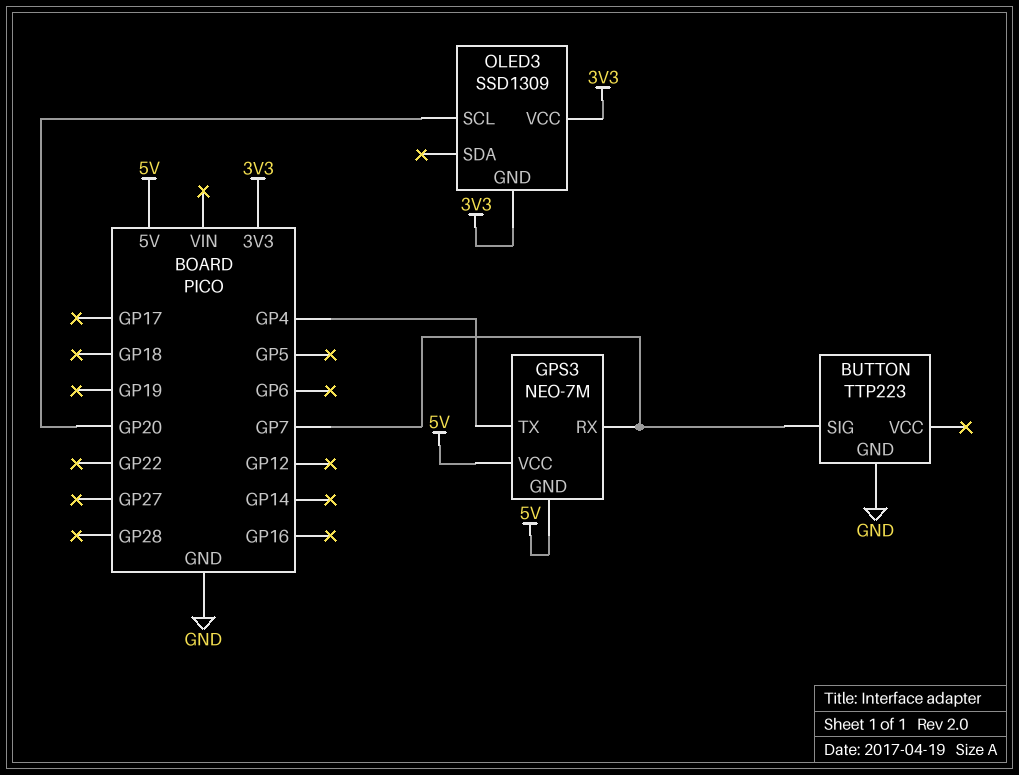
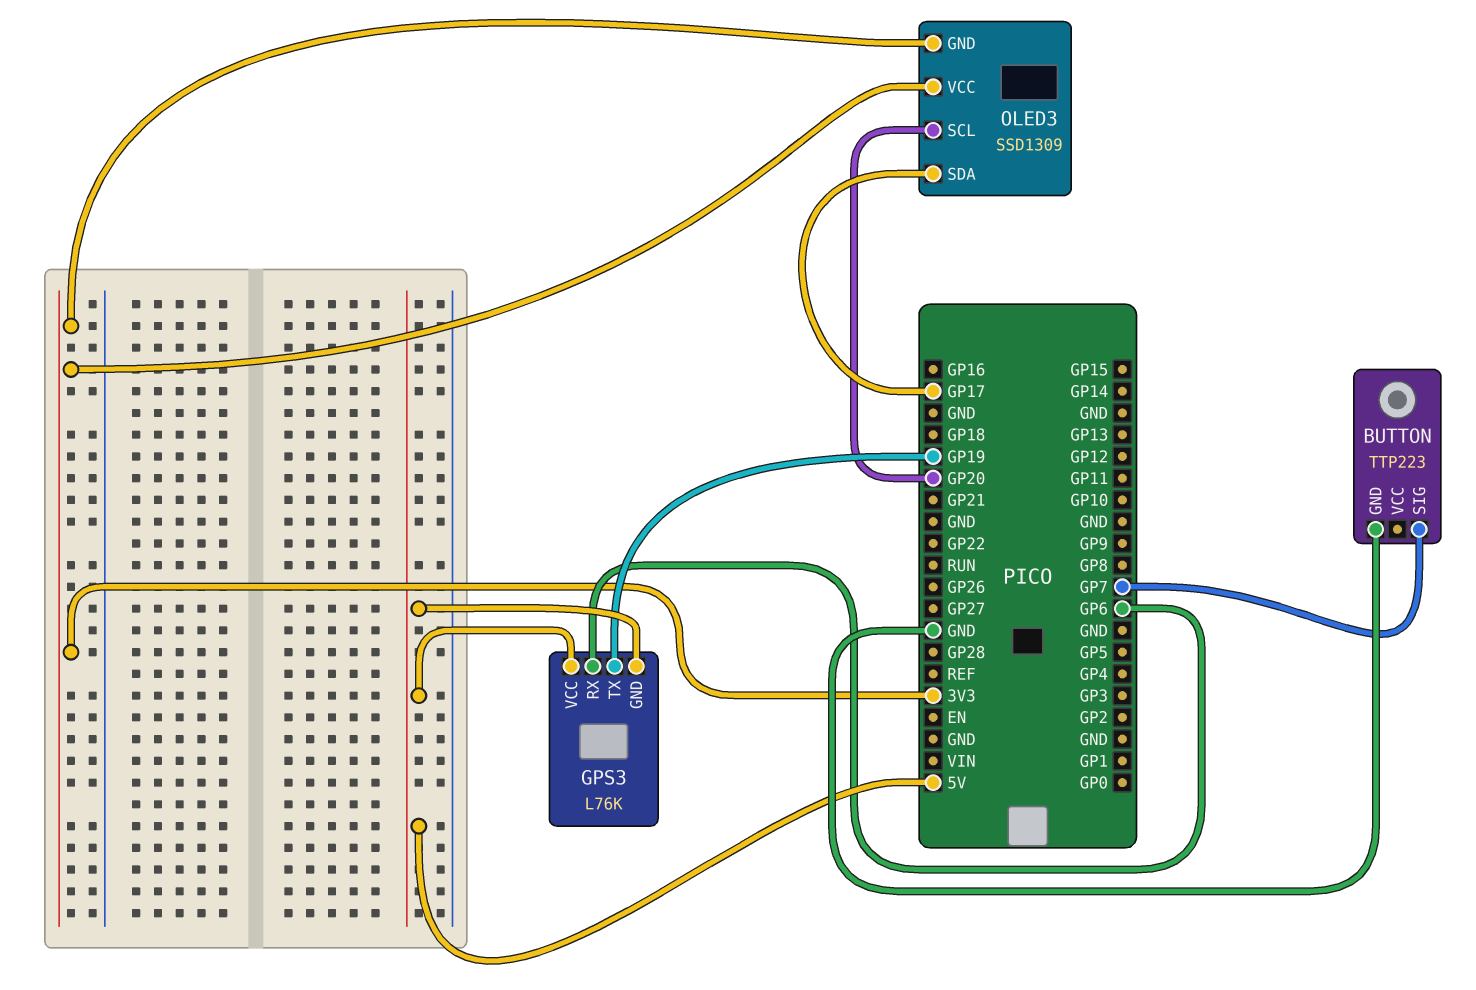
GPS3: NEO-7M -> L76K
GPS3 pin RX: GP7 -> GP6
GPS3 pin TX: GP4 -> GP19
OLED3 pin SDA: none -> GP17

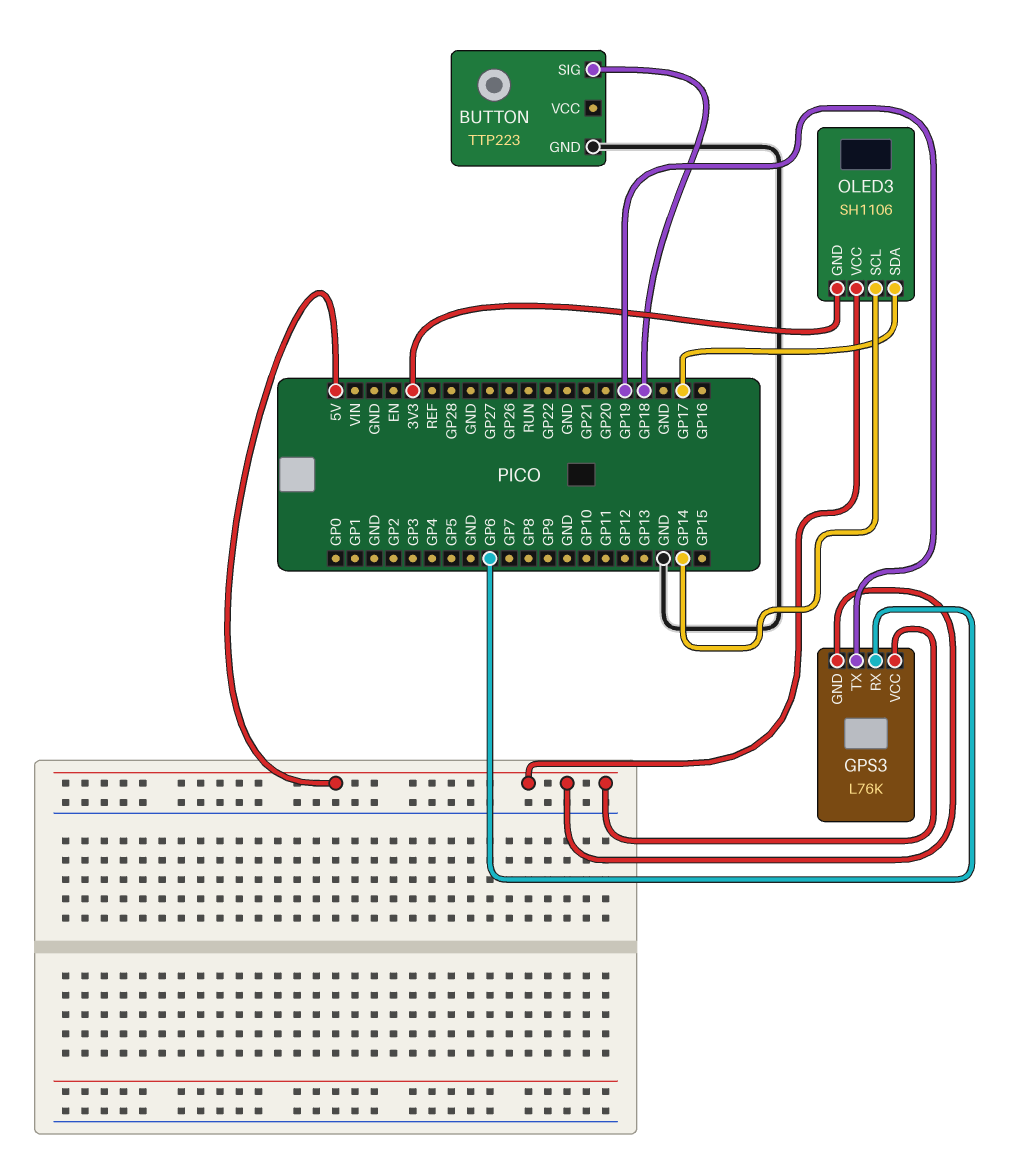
BUTTON pin SIG: GP7 -> GP18
OLED3: SSD1309 -> SH1106
OLED3 pin SCL: GP20 -> GP14
OLED3 pin VCC: 3V3 -> 5V

